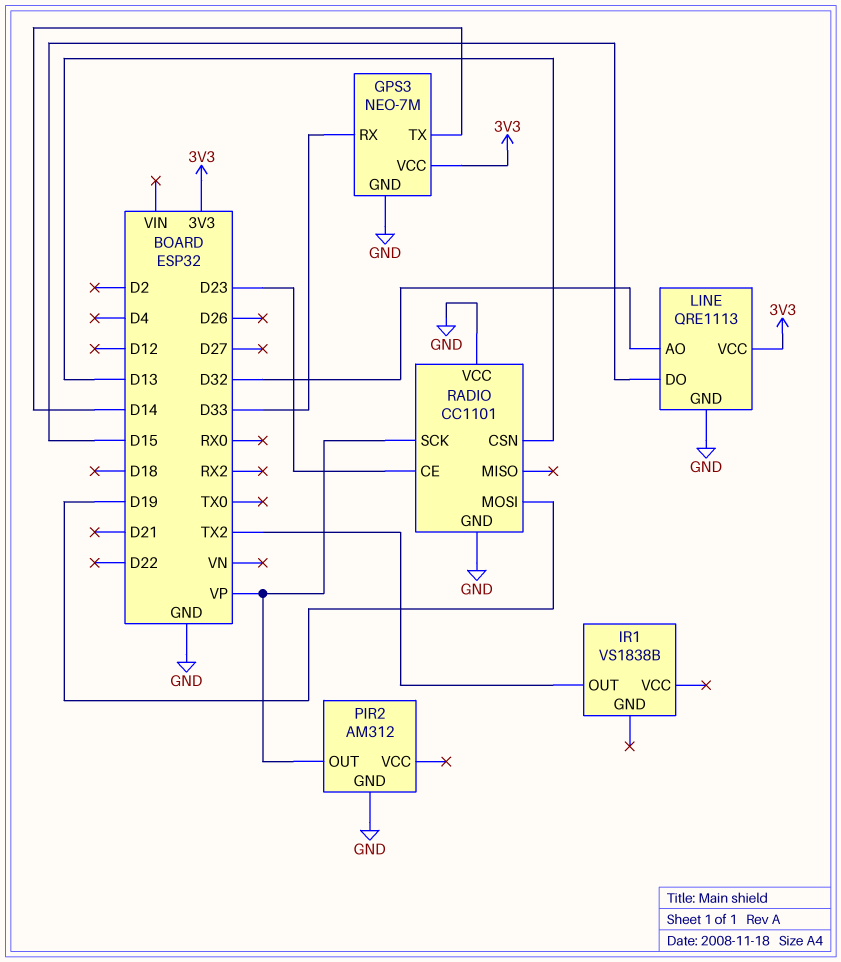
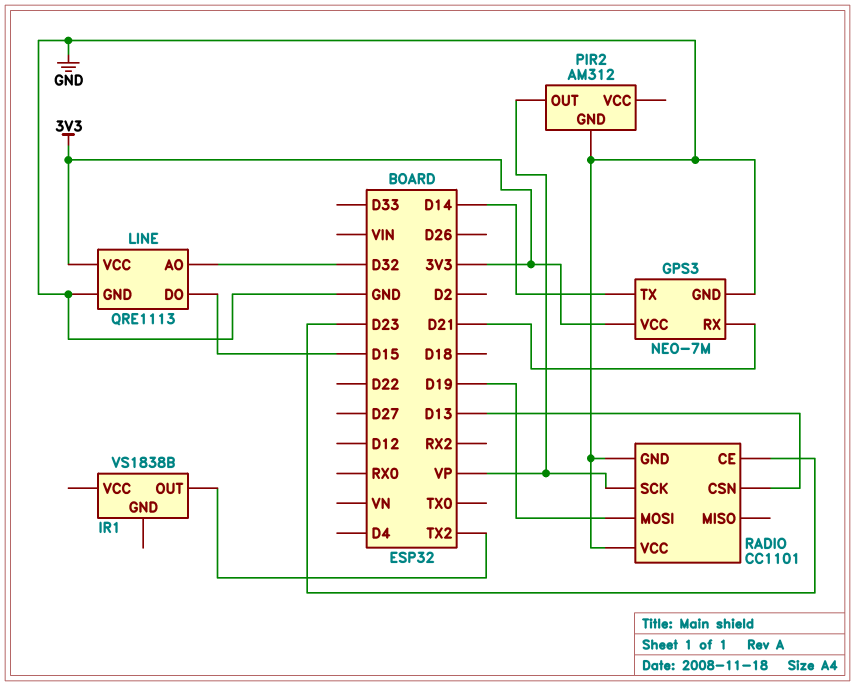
GPS3 pin RX: D33 -> D21

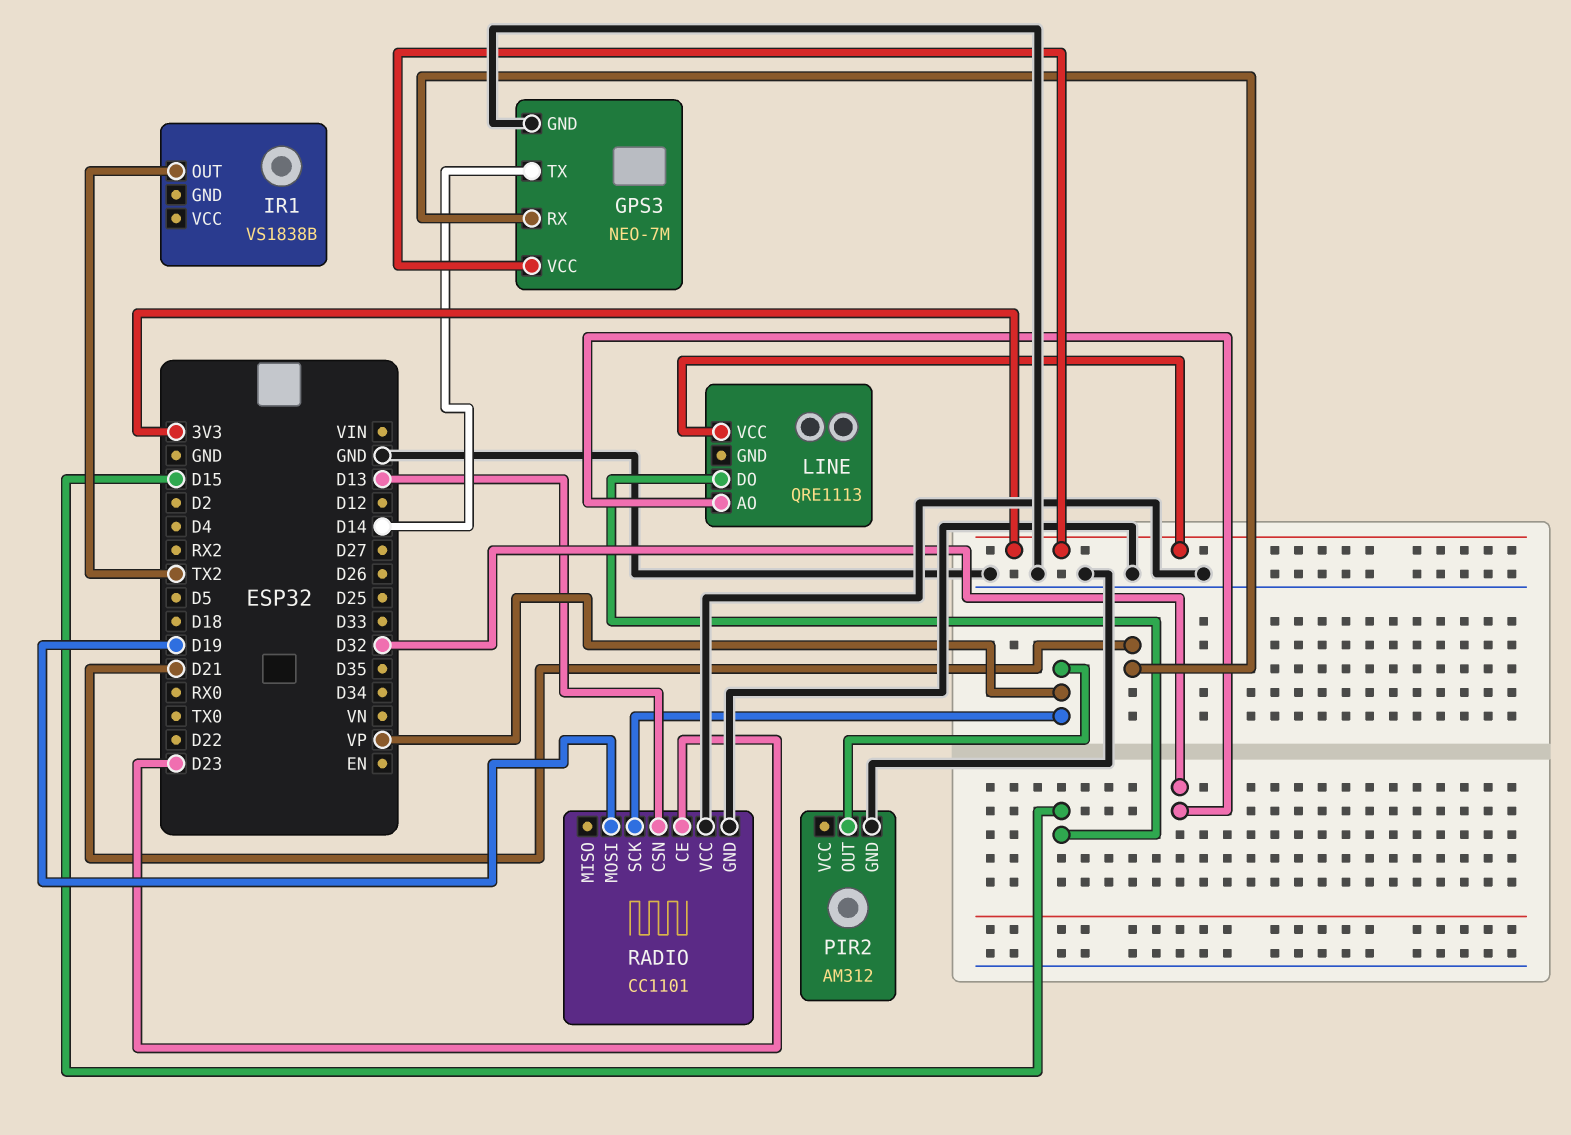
LINE pin GND: GND -> none

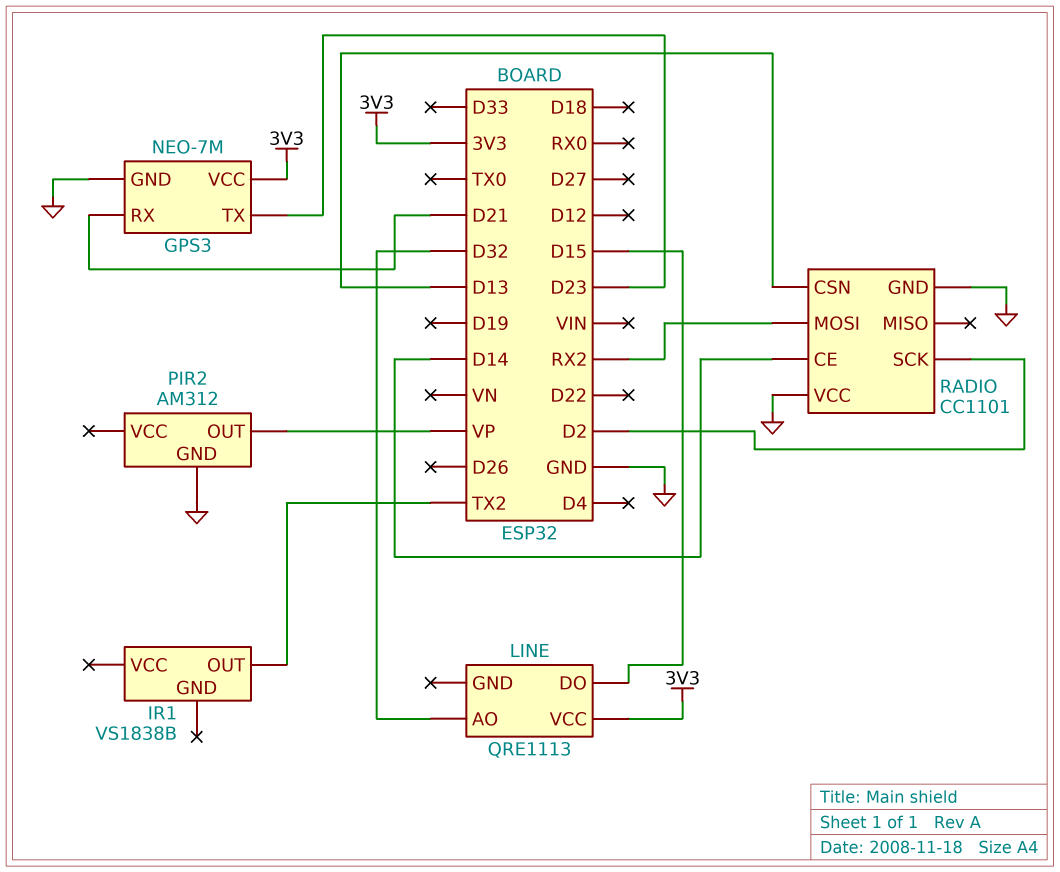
GPS3 pin TX: D14 -> D23
RADIO pin CE: D23 -> D14
RADIO pin MOSI: D19 -> RX2
RADIO pin SCK: VP -> D2

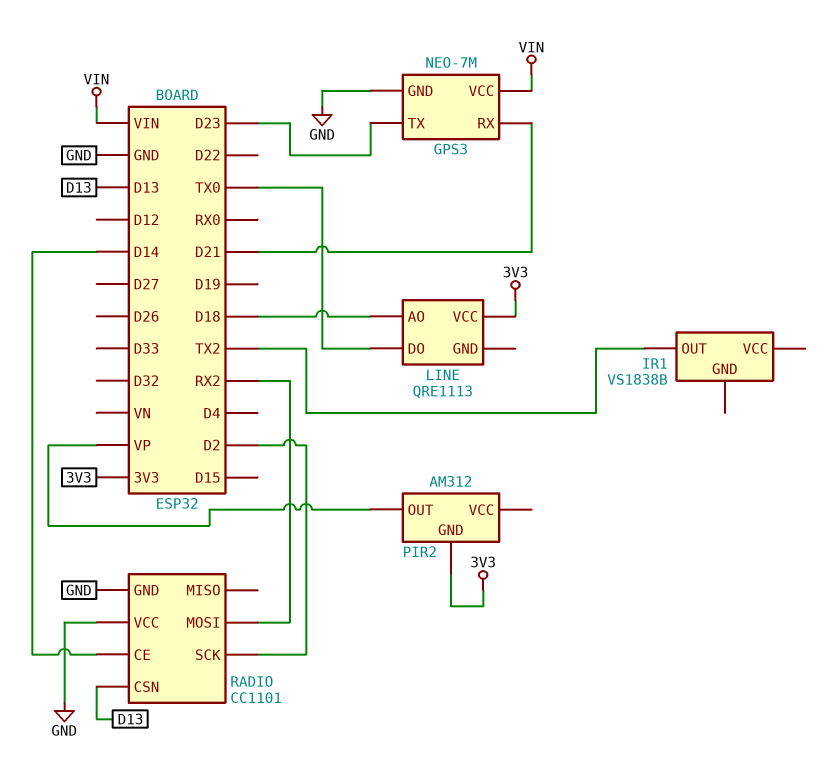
GPS3 pin VCC: 3V3 -> VIN
LINE pin AO: D32 -> D18
LINE pin DO: D15 -> TX0
PIR2 pin GND: GND -> 3V3

